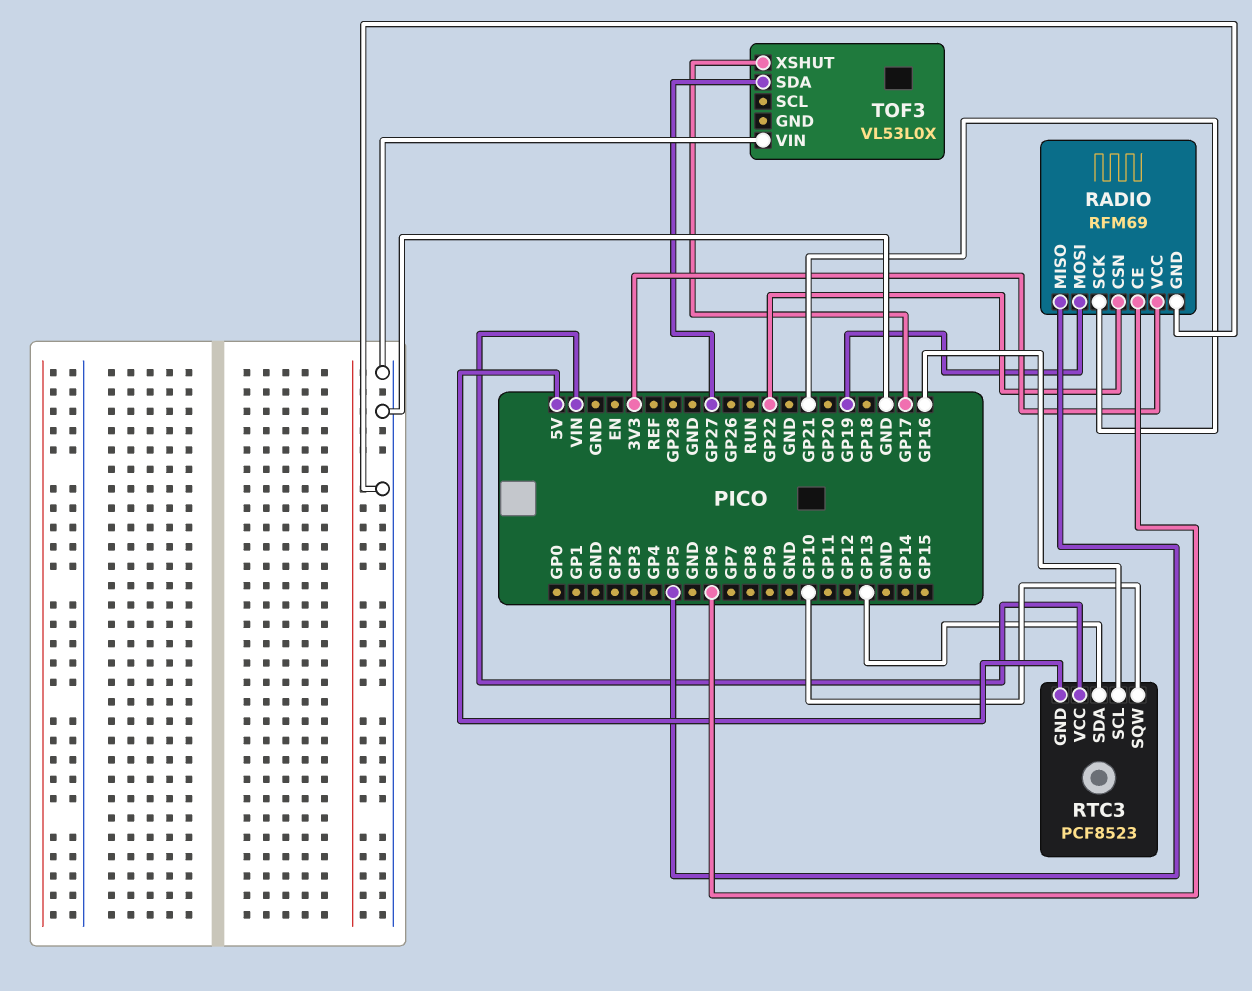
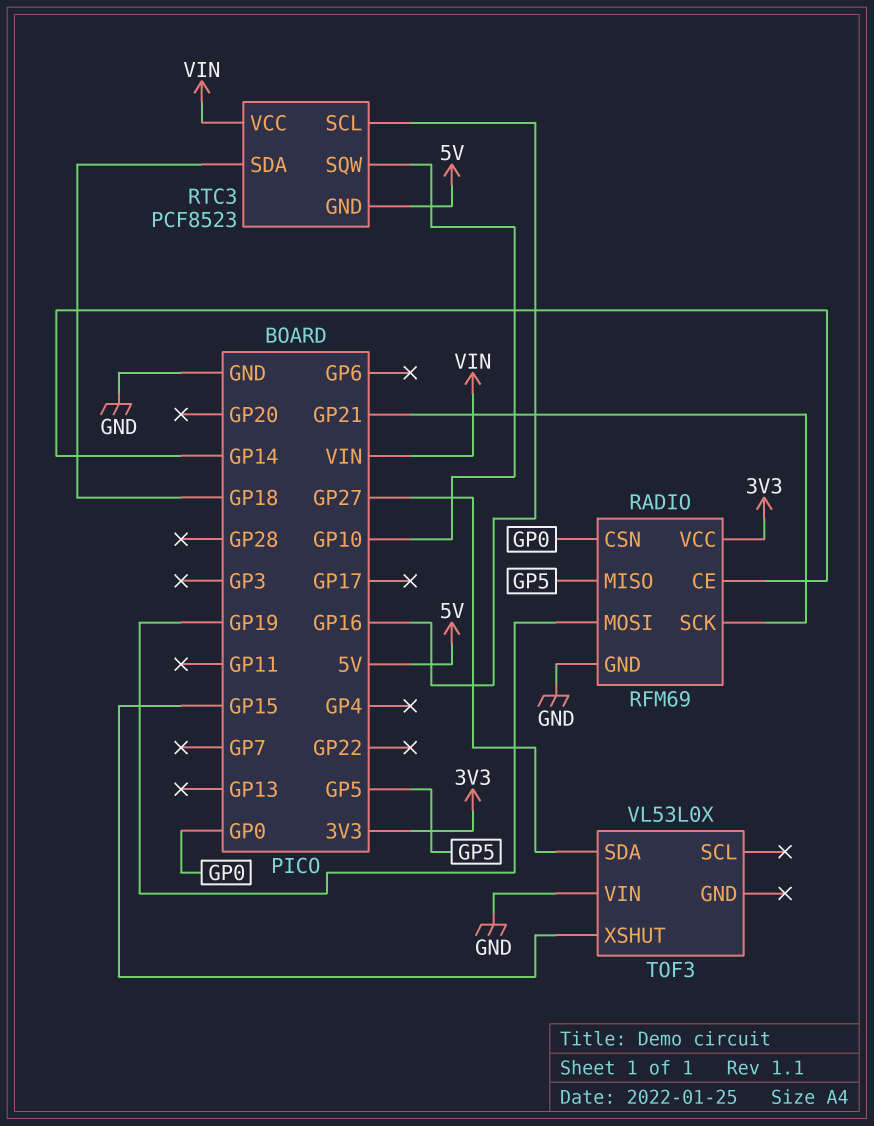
RADIO pin CE: GP6 -> GP14
RADIO pin CSN: GP22 -> GP0
RTC3 pin SDA: GP13 -> GP18
TOF3 pin XSHUT: GP17 -> GP15

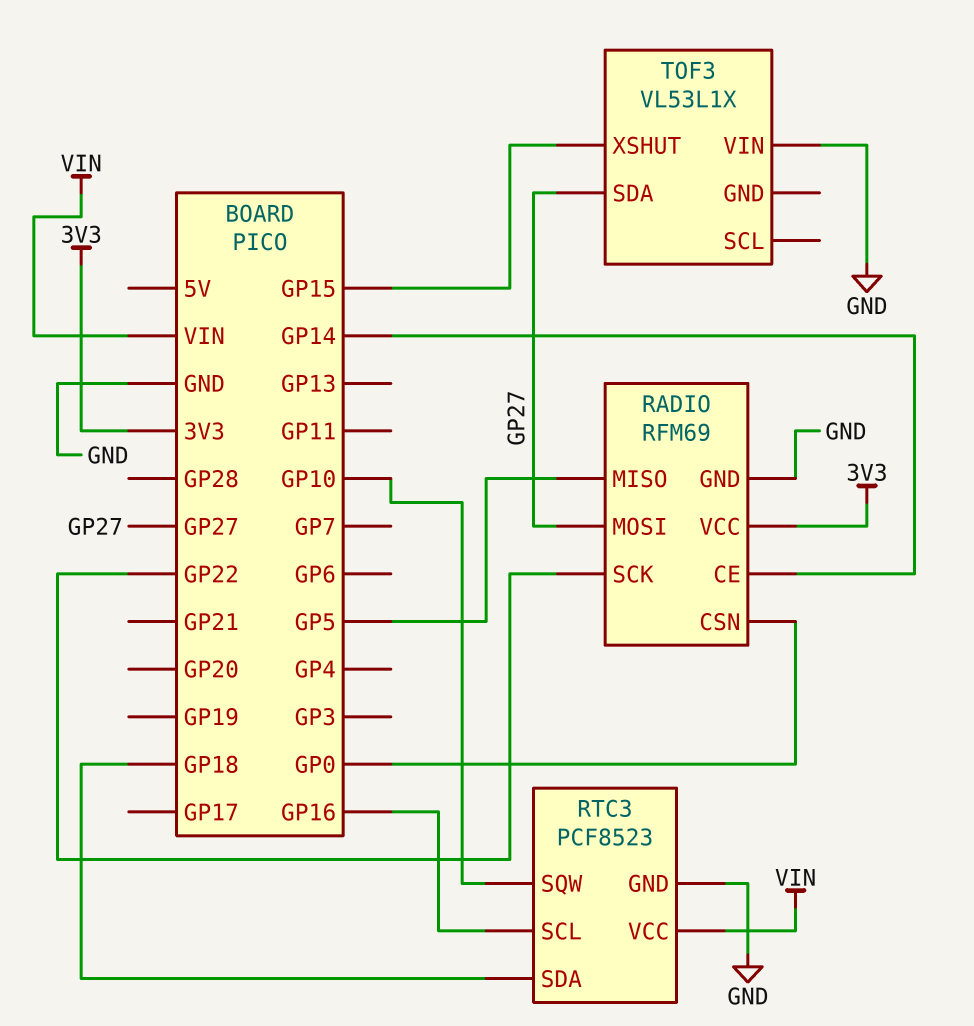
RADIO pin MOSI: GP19 -> GP27
RADIO pin SCK: GP21 -> GP22
RTC3 pin GND: 5V -> GND
TOF3: VL53L0X -> VL53L1X

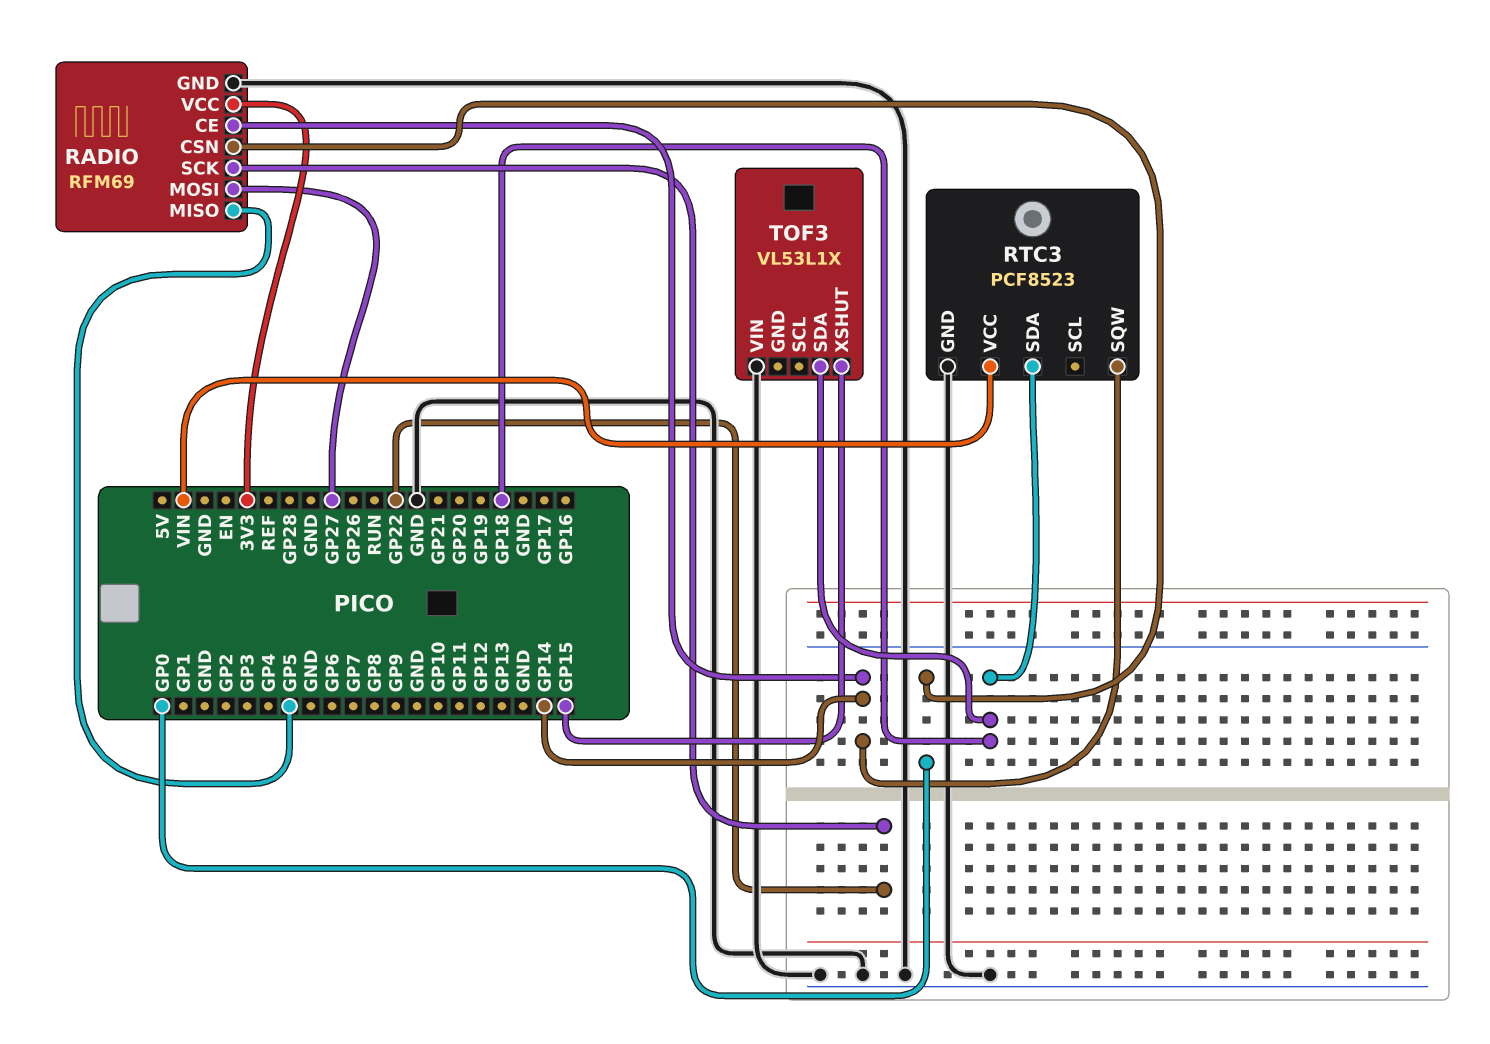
RTC3 pin SCL: GP16 -> none
RTC3 pin SQW: GP10 -> GP14
TOF3 pin SDA: GP27 -> GP18

